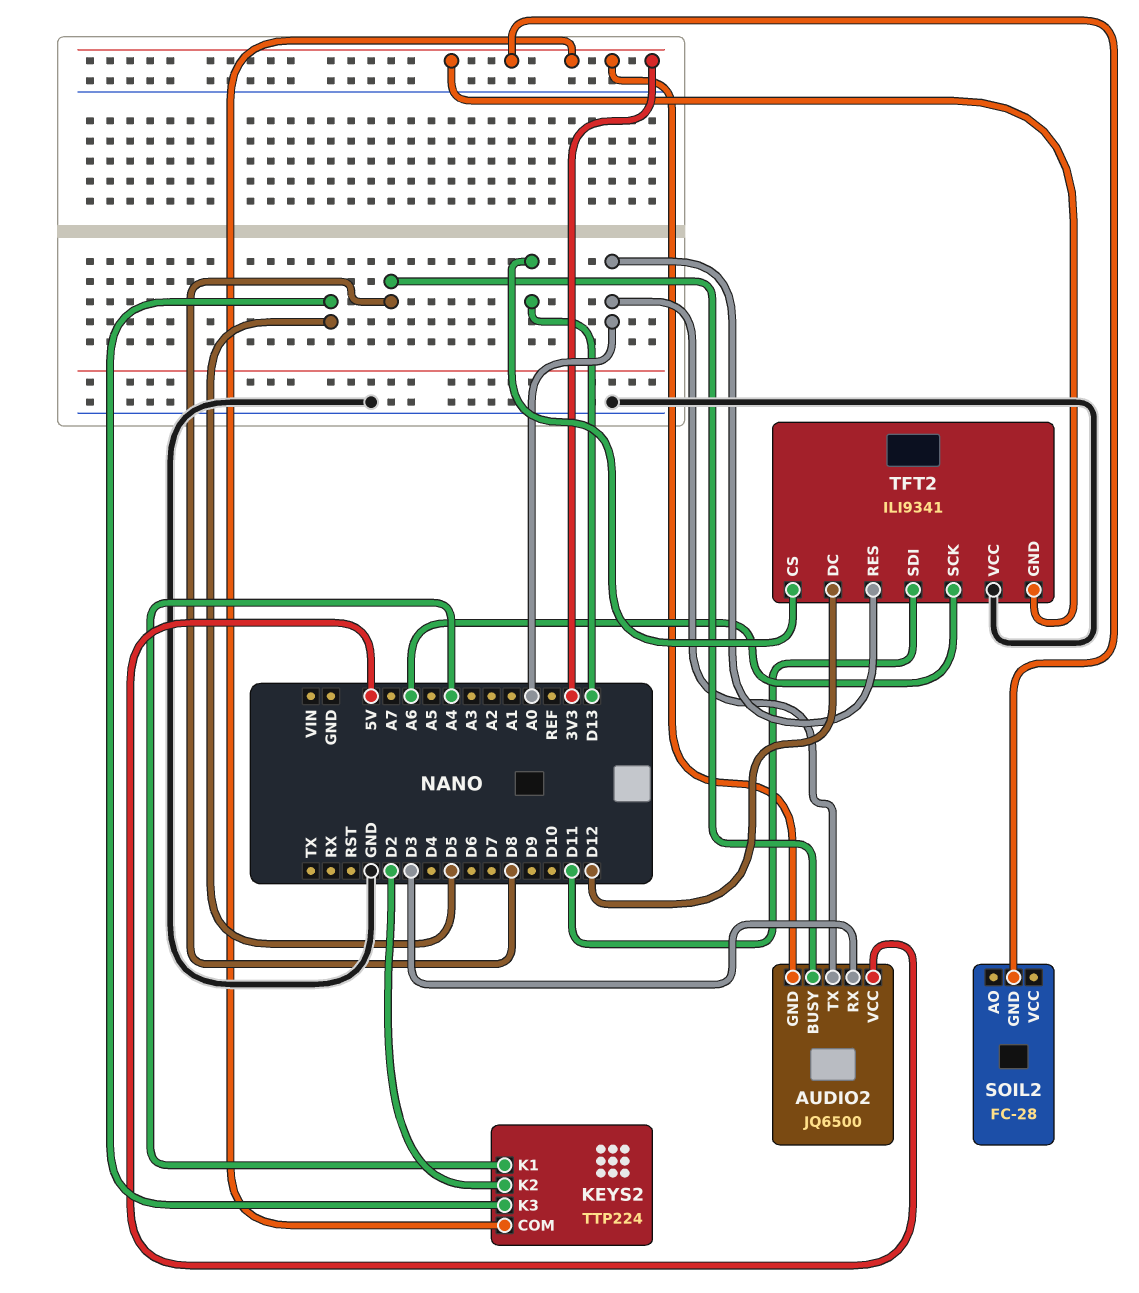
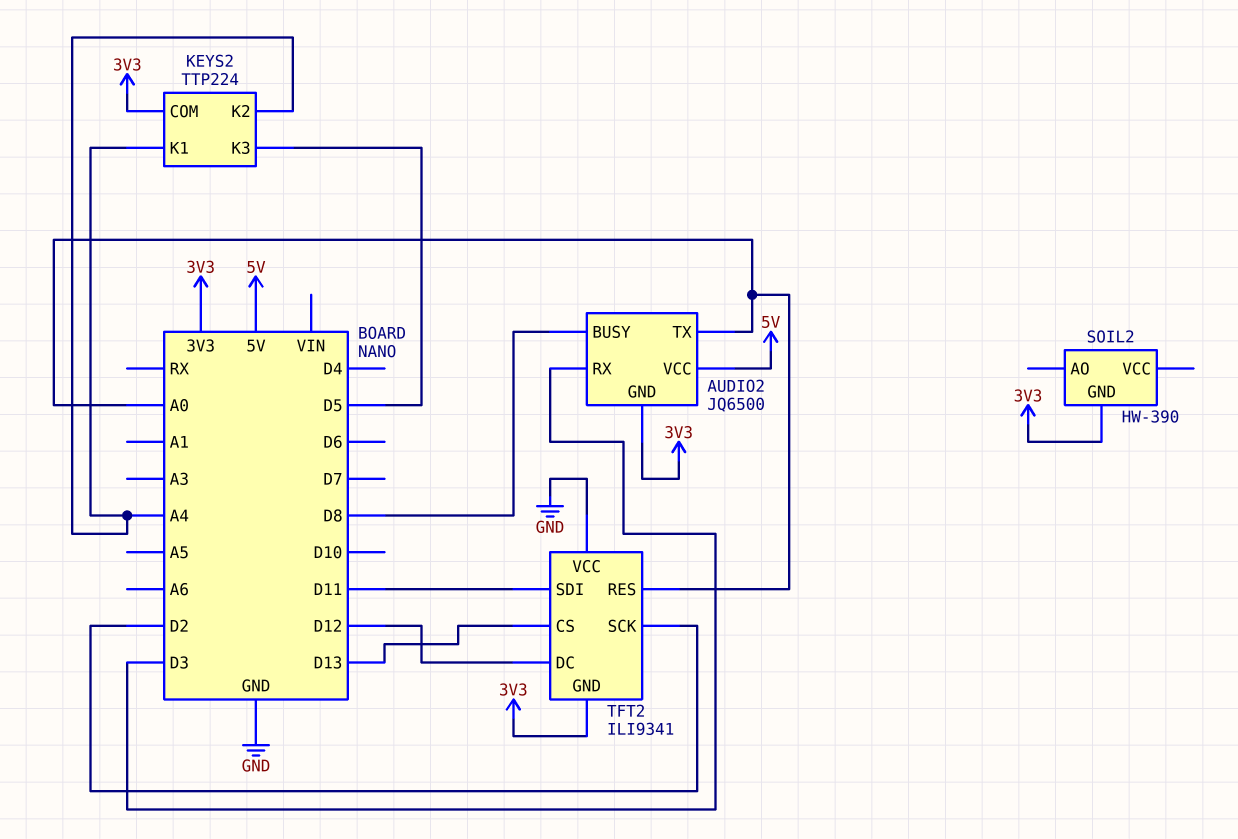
KEYS2 pin K2: D2 -> A4
SOIL2: FC-28 -> HW-390
TFT2 pin SCK: A6 -> D2

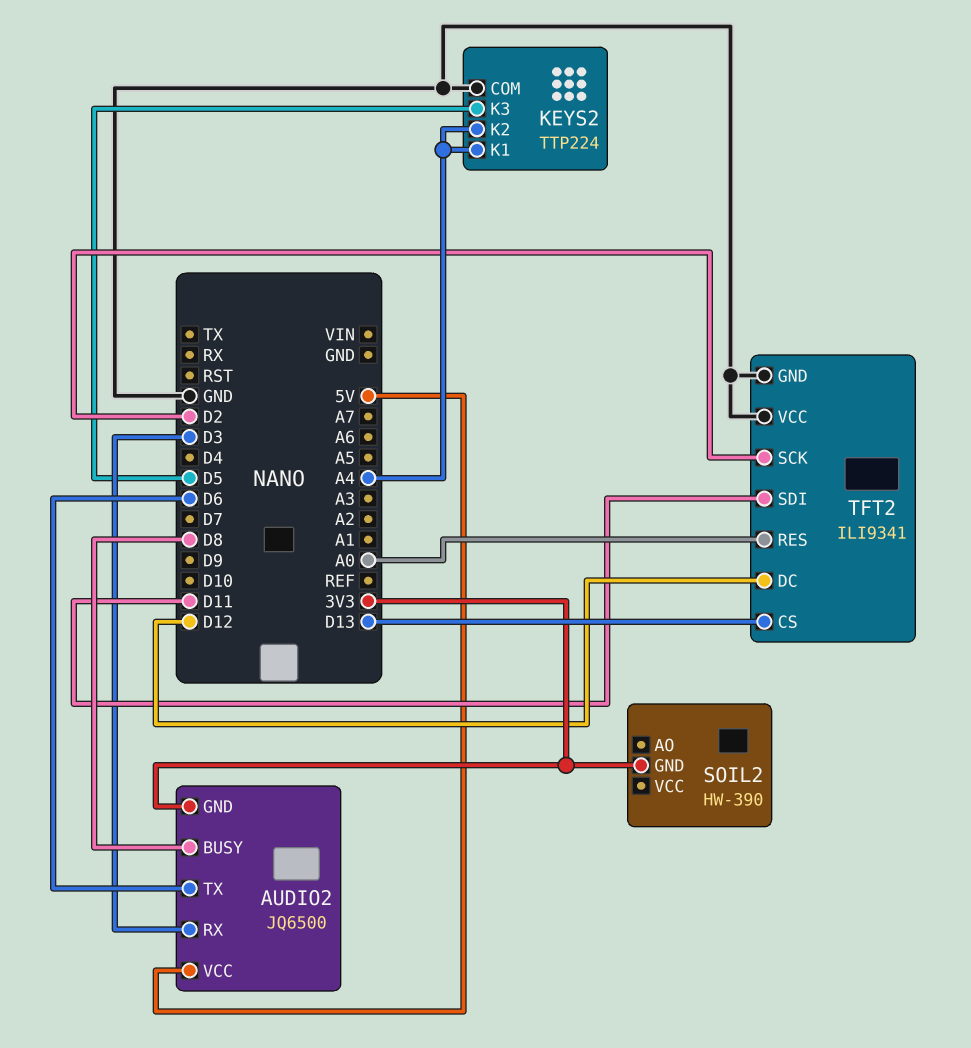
AUDIO2 pin TX: A0 -> D6
KEYS2 pin COM: 3V3 -> GND
TFT2 pin GND: 3V3 -> GND

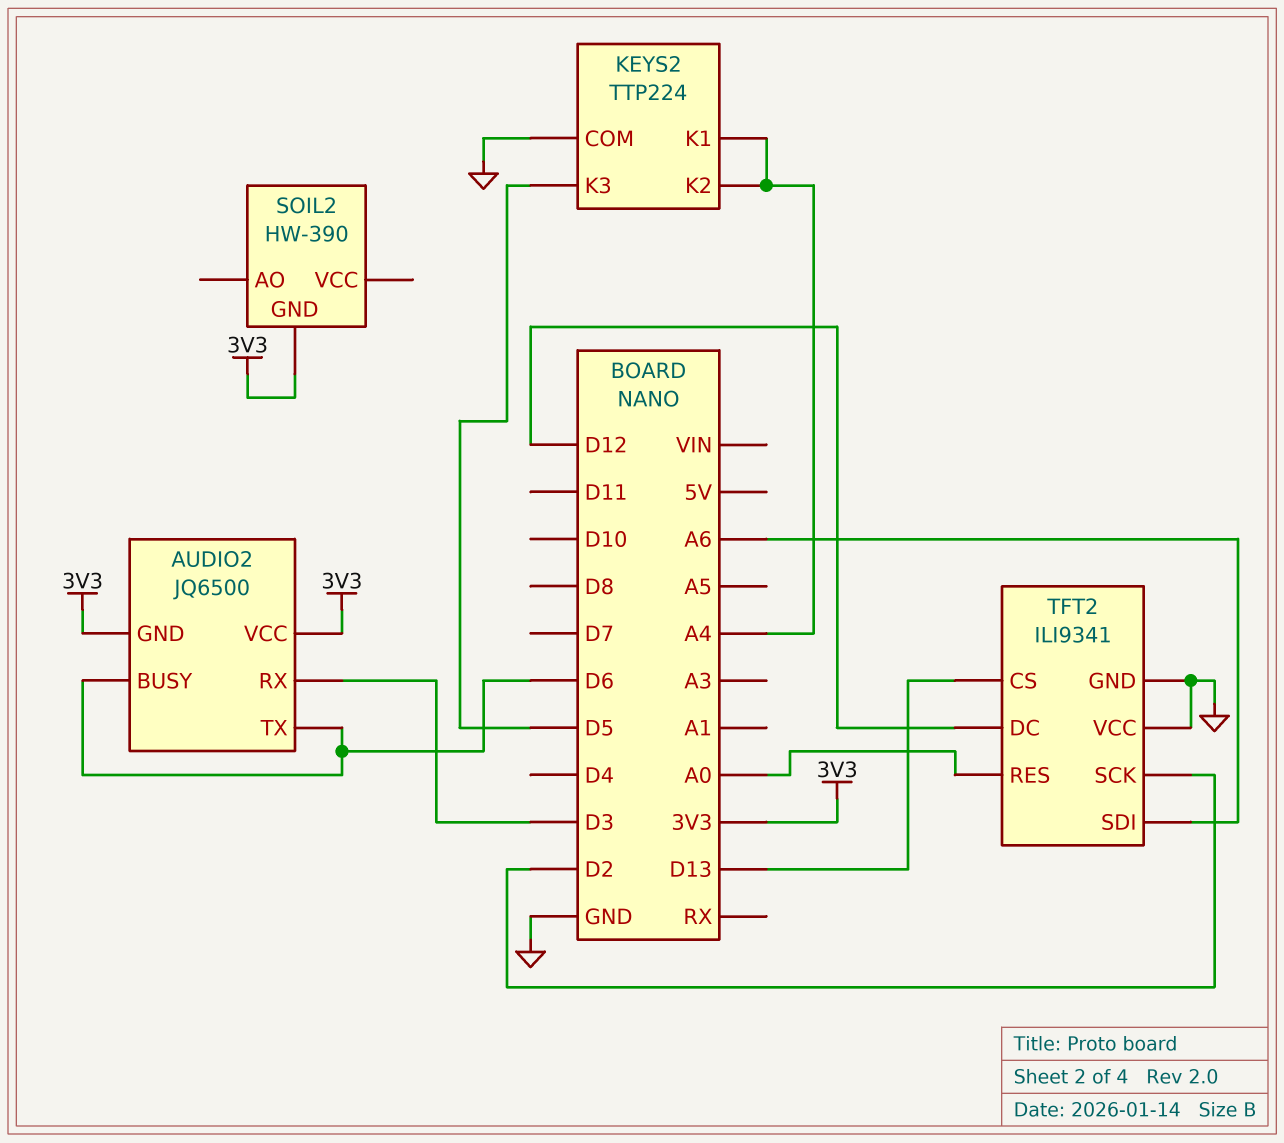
AUDIO2 pin BUSY: D8 -> D6
AUDIO2 pin VCC: 5V -> 3V3
TFT2 pin SDI: D11 -> A6

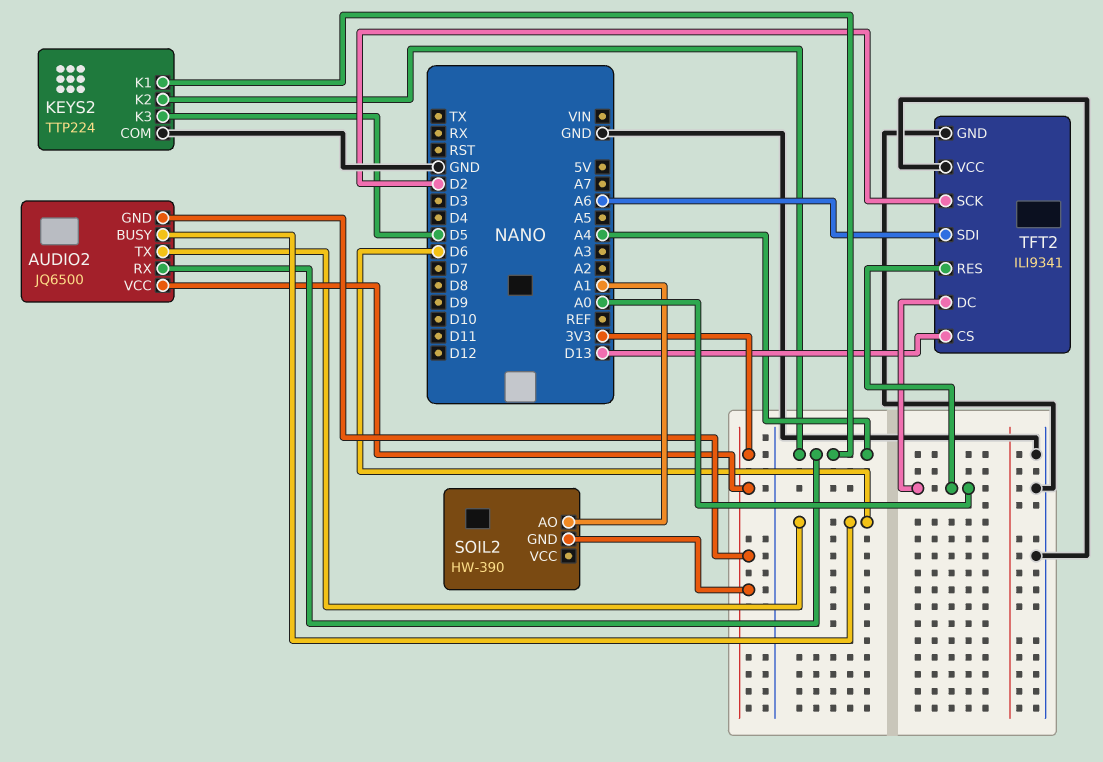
AUDIO2 pin RX: D3 -> A4
SOIL2 pin AO: none -> A1
TFT2 pin DC: D12 -> A0

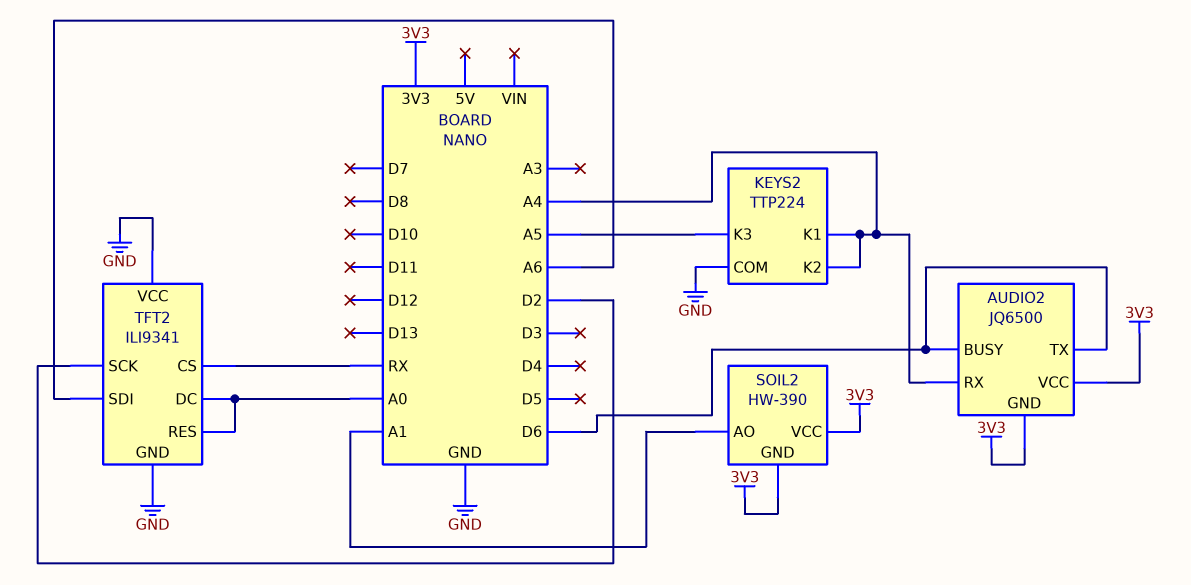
KEYS2 pin K3: D5 -> A5
SOIL2 pin VCC: none -> 3V3
TFT2 pin CS: D13 -> RX

